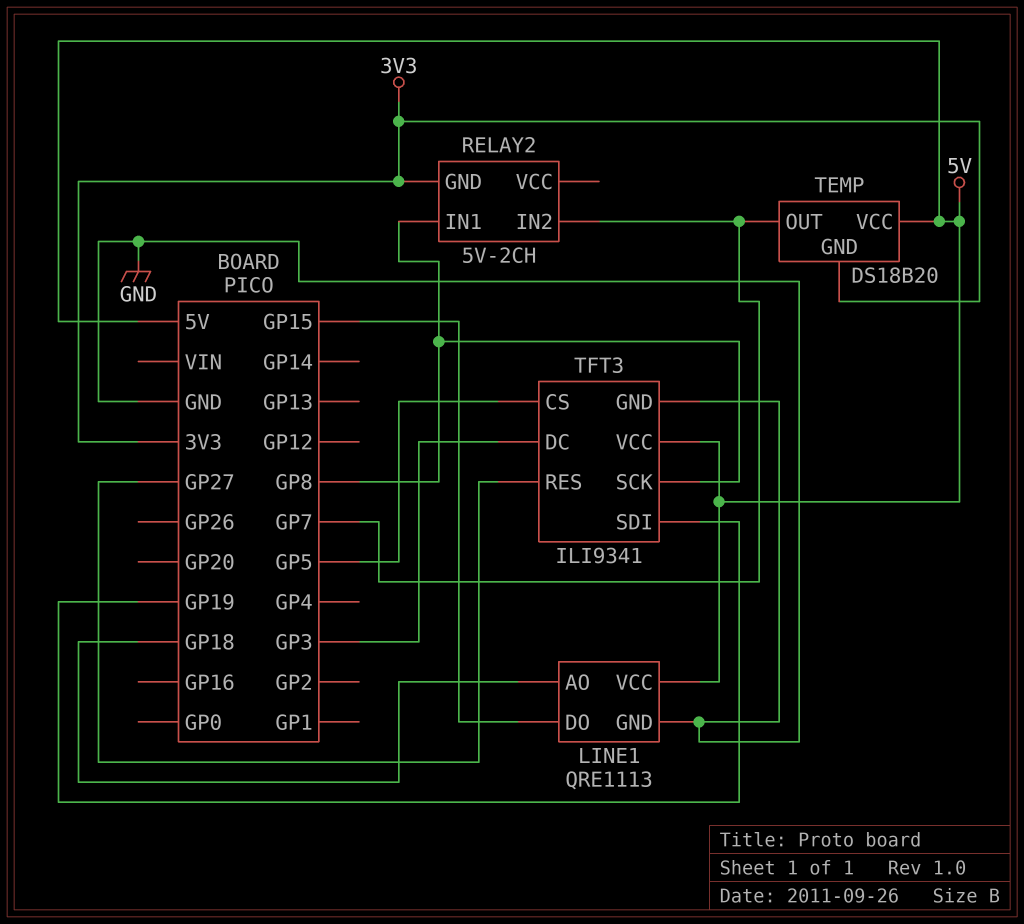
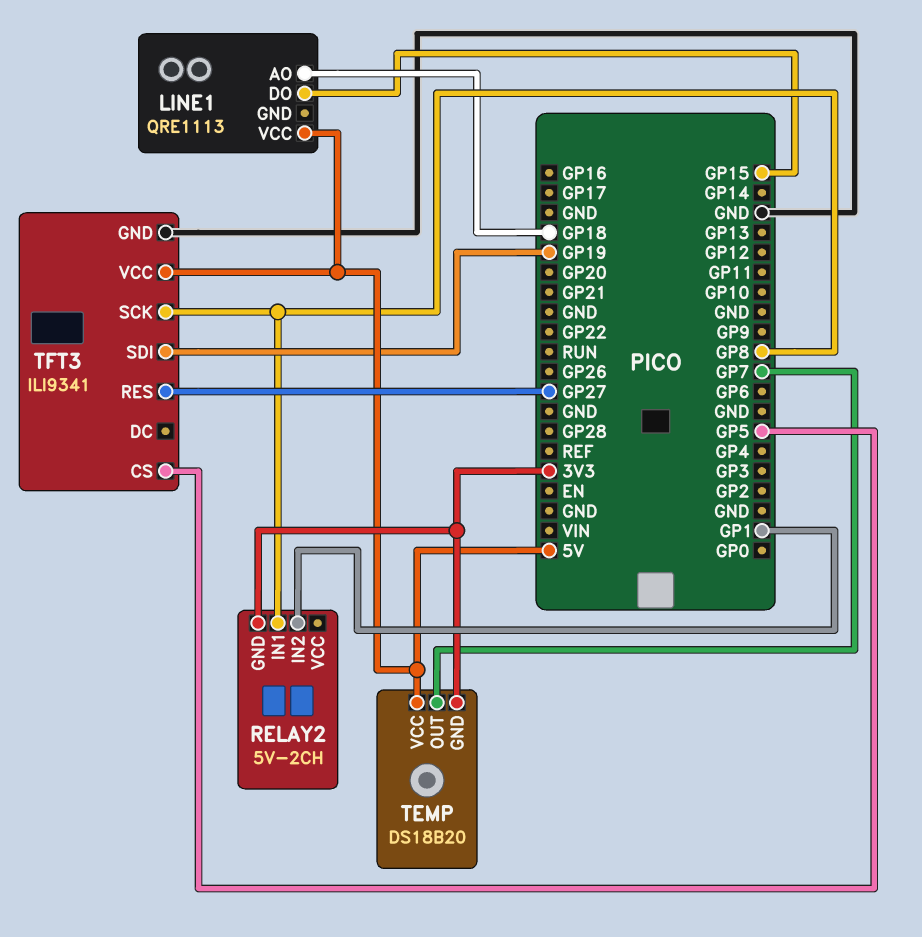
LINE1 pin GND: GND -> none
RELAY2 pin IN2: GP7 -> GP1
TFT3 pin DC: GP3 -> none

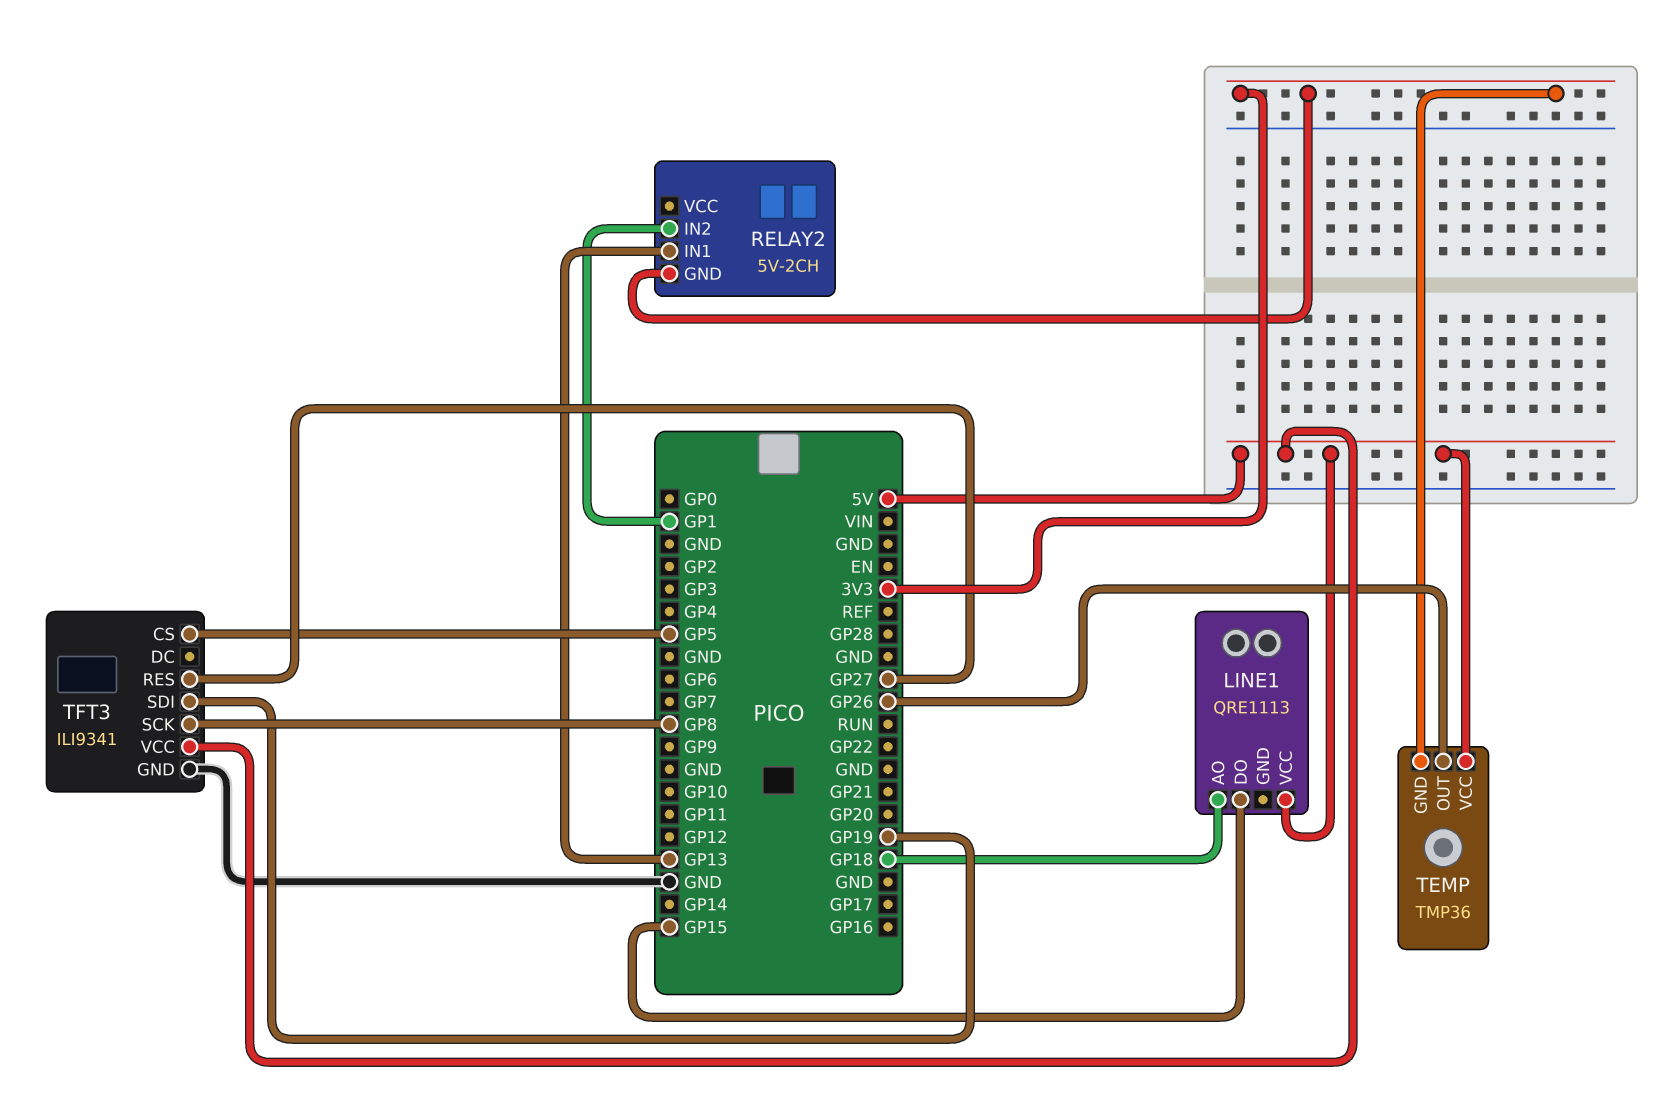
RELAY2 pin IN1: GP8 -> GP13
TEMP: DS18B20 -> TMP36
TEMP pin OUT: GP7 -> GP26

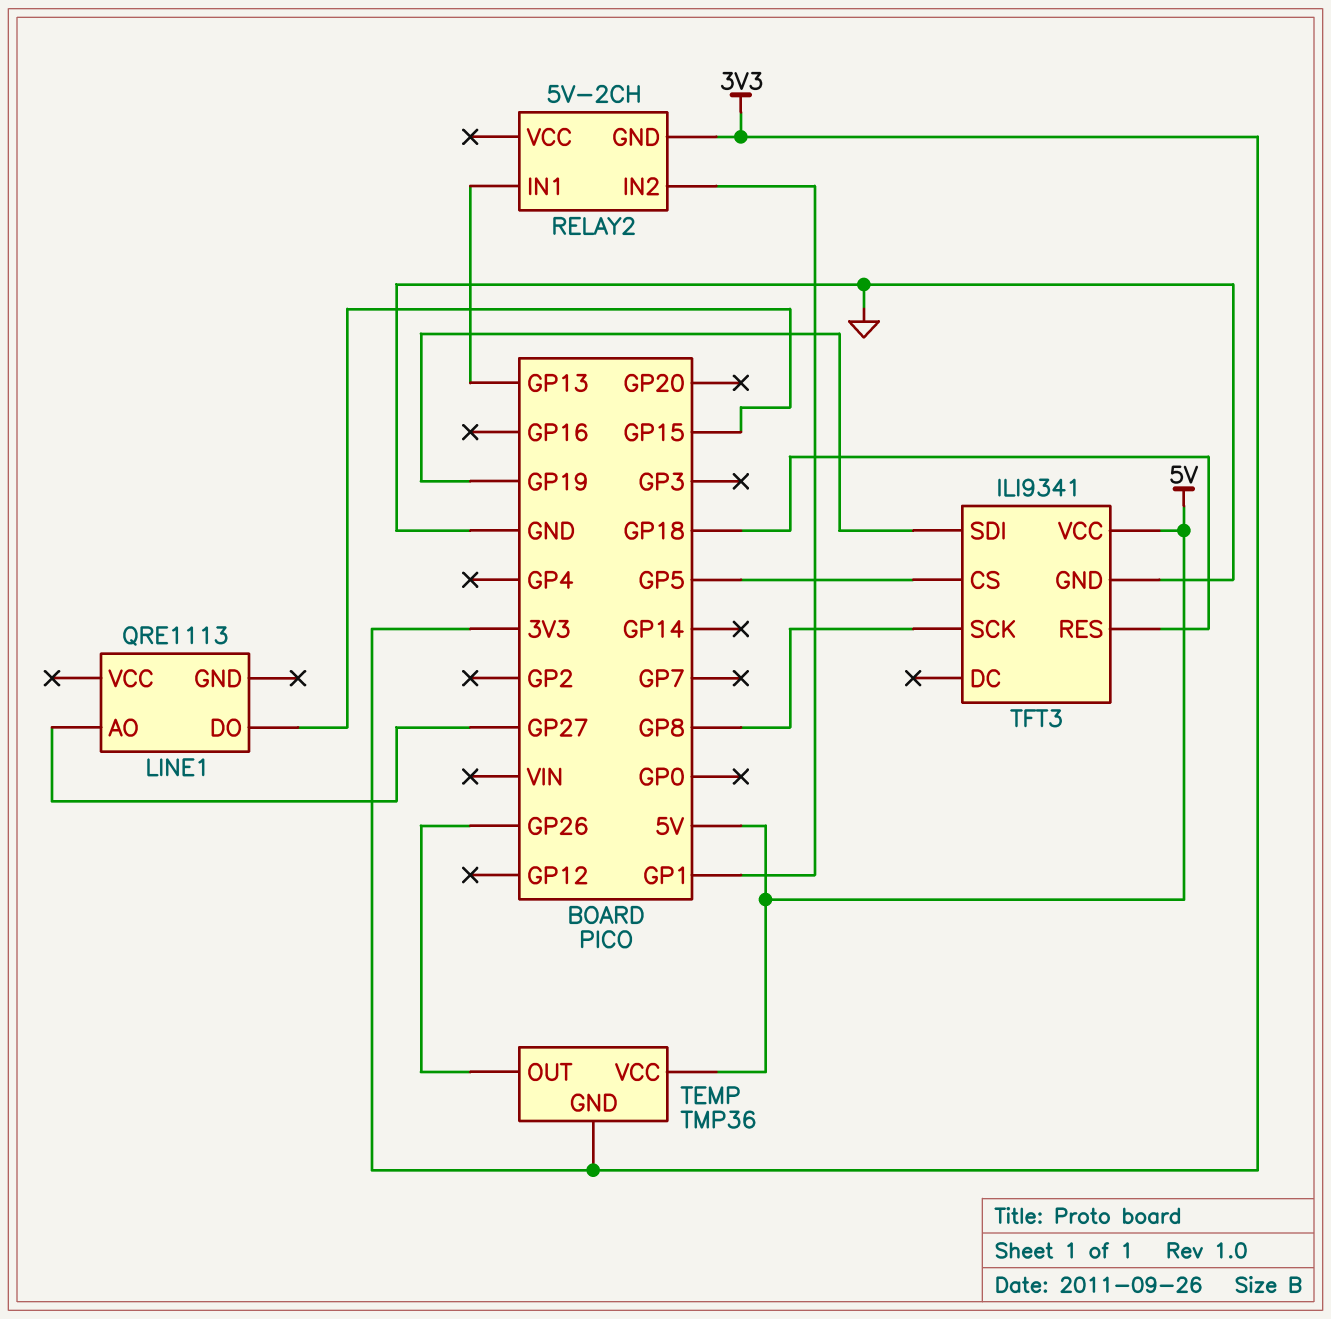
LINE1 pin AO: GP18 -> GP27
LINE1 pin VCC: 5V -> none
TFT3 pin RES: GP27 -> GP18

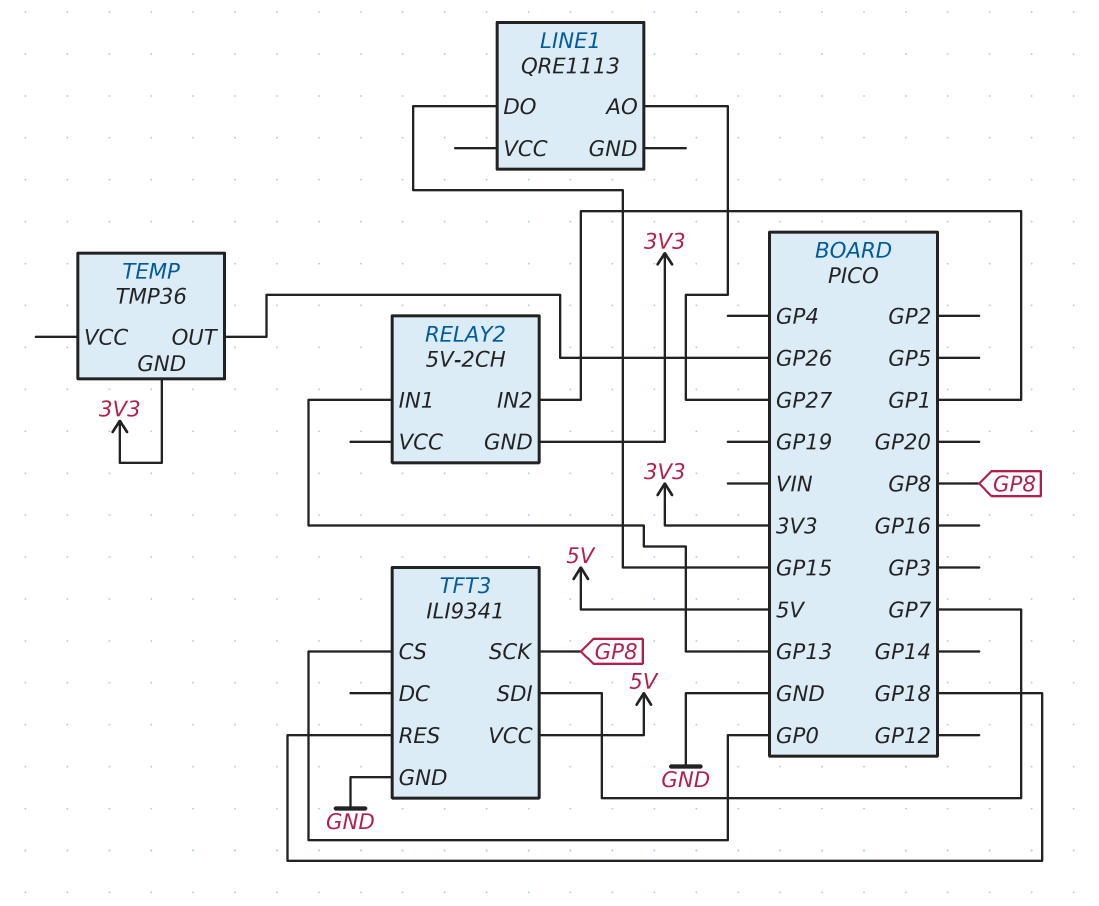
TEMP pin VCC: 5V -> none
TFT3 pin CS: GP5 -> GP0
TFT3 pin SDI: GP19 -> GP7

